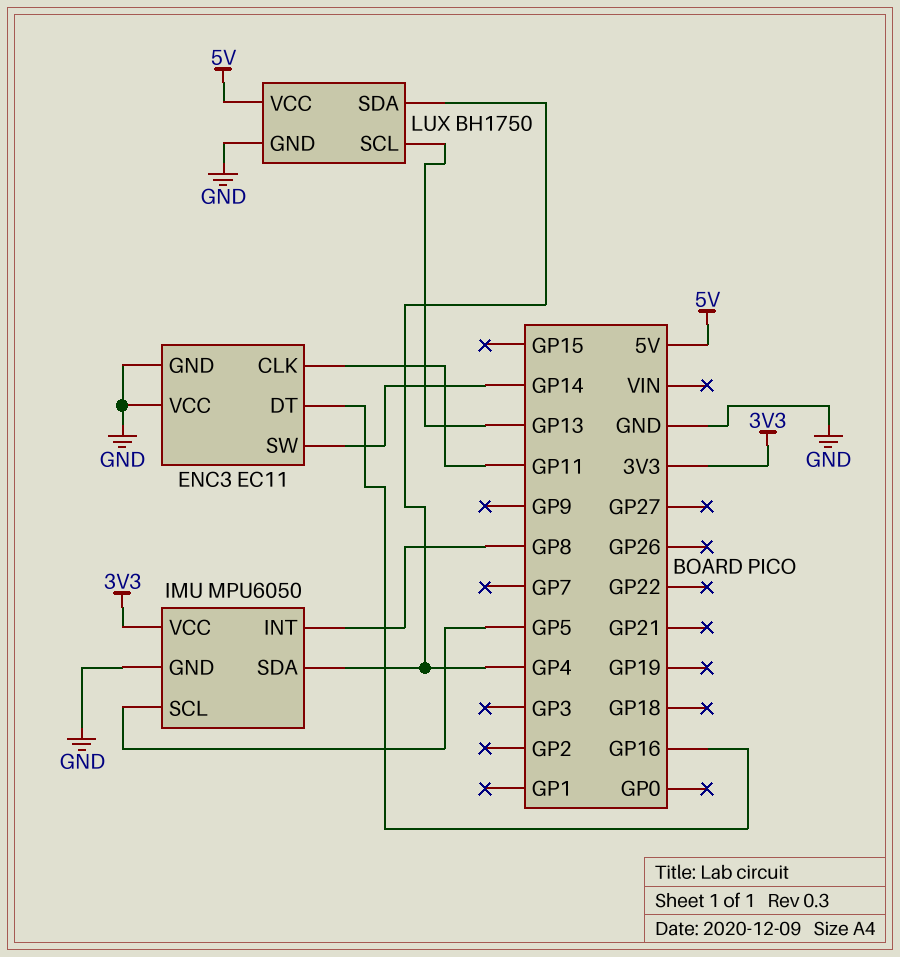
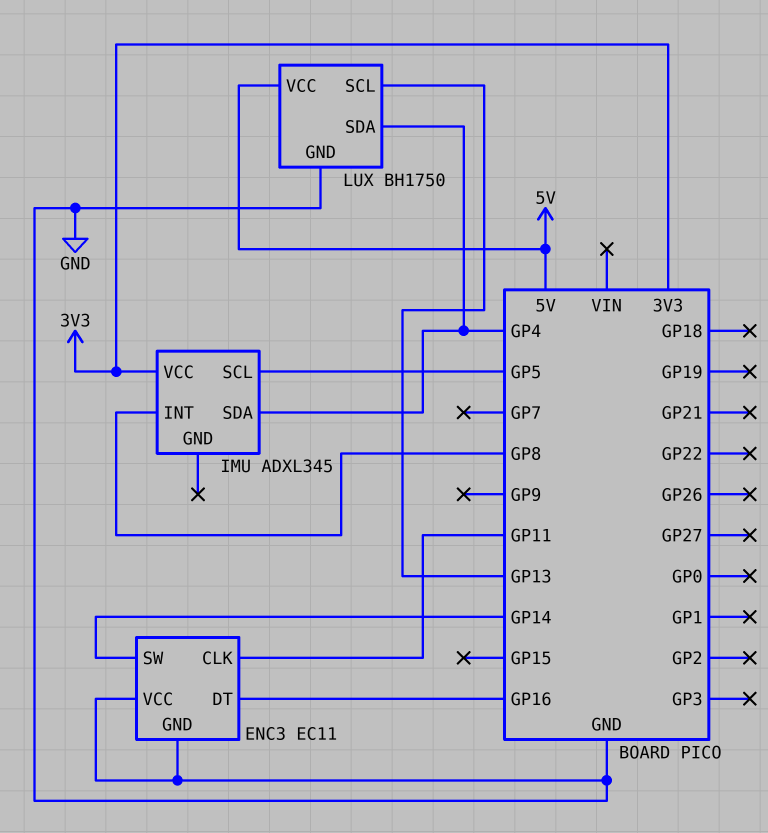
IMU: MPU6050 -> ADXL345
IMU pin GND: GND -> none

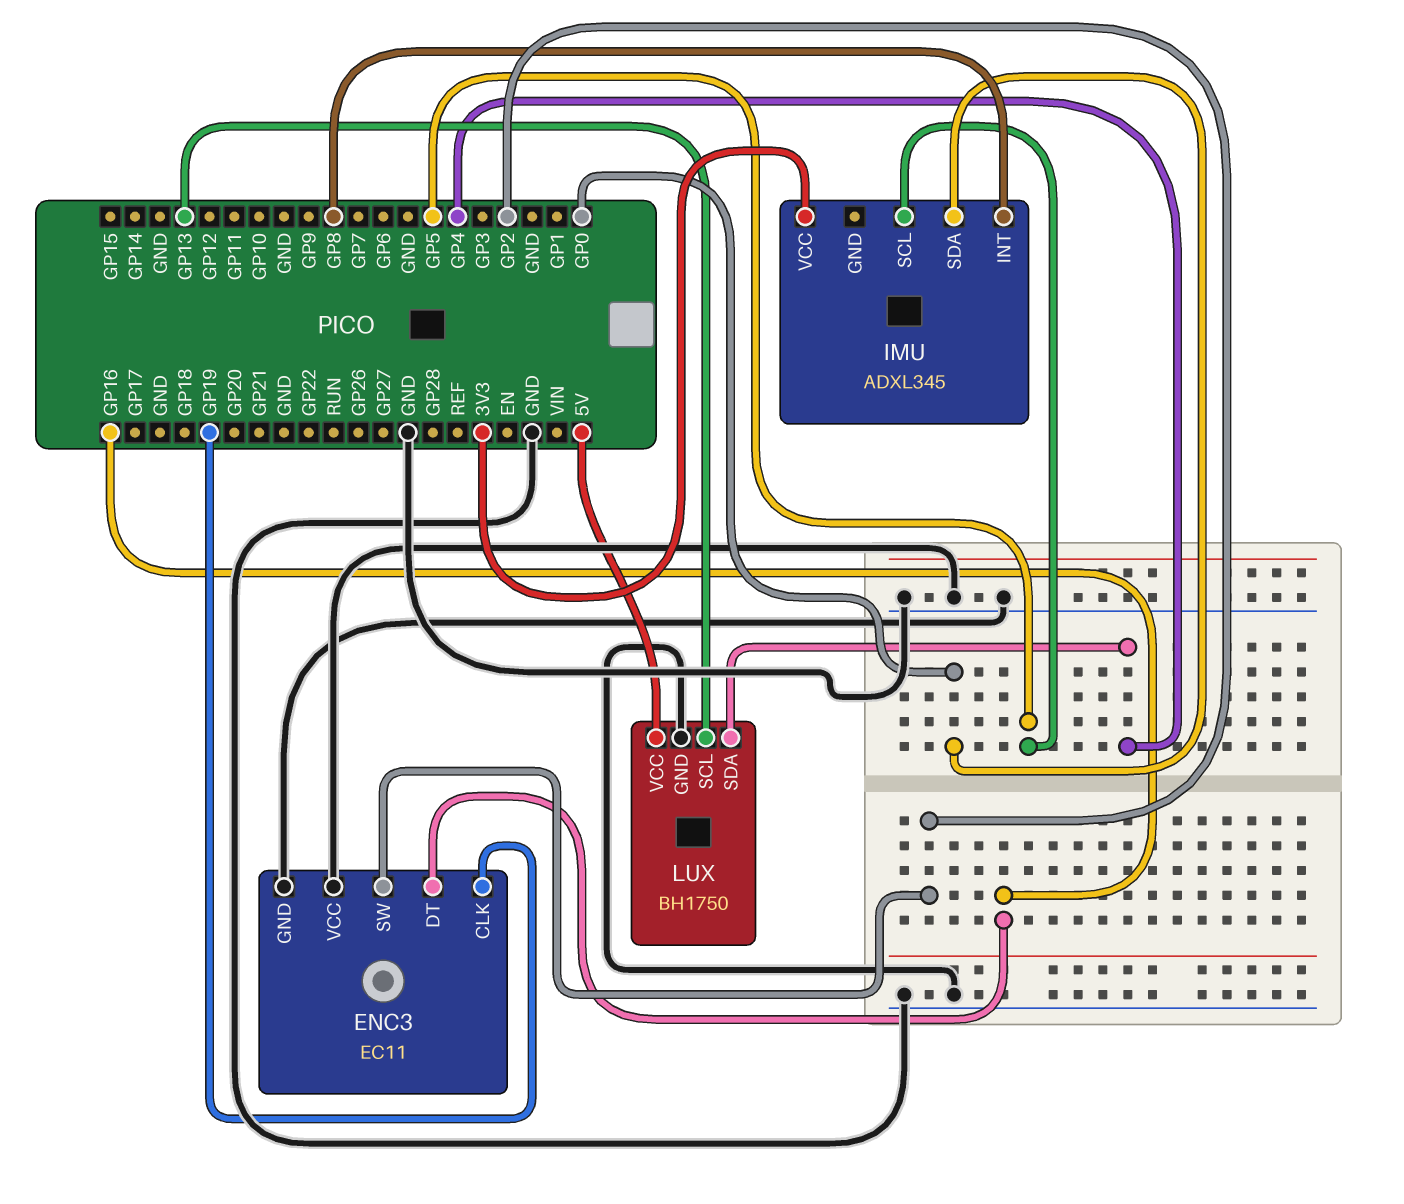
ENC3 pin CLK: GP11 -> GP19
ENC3 pin SW: GP14 -> GP2
IMU pin SDA: GP4 -> GP0

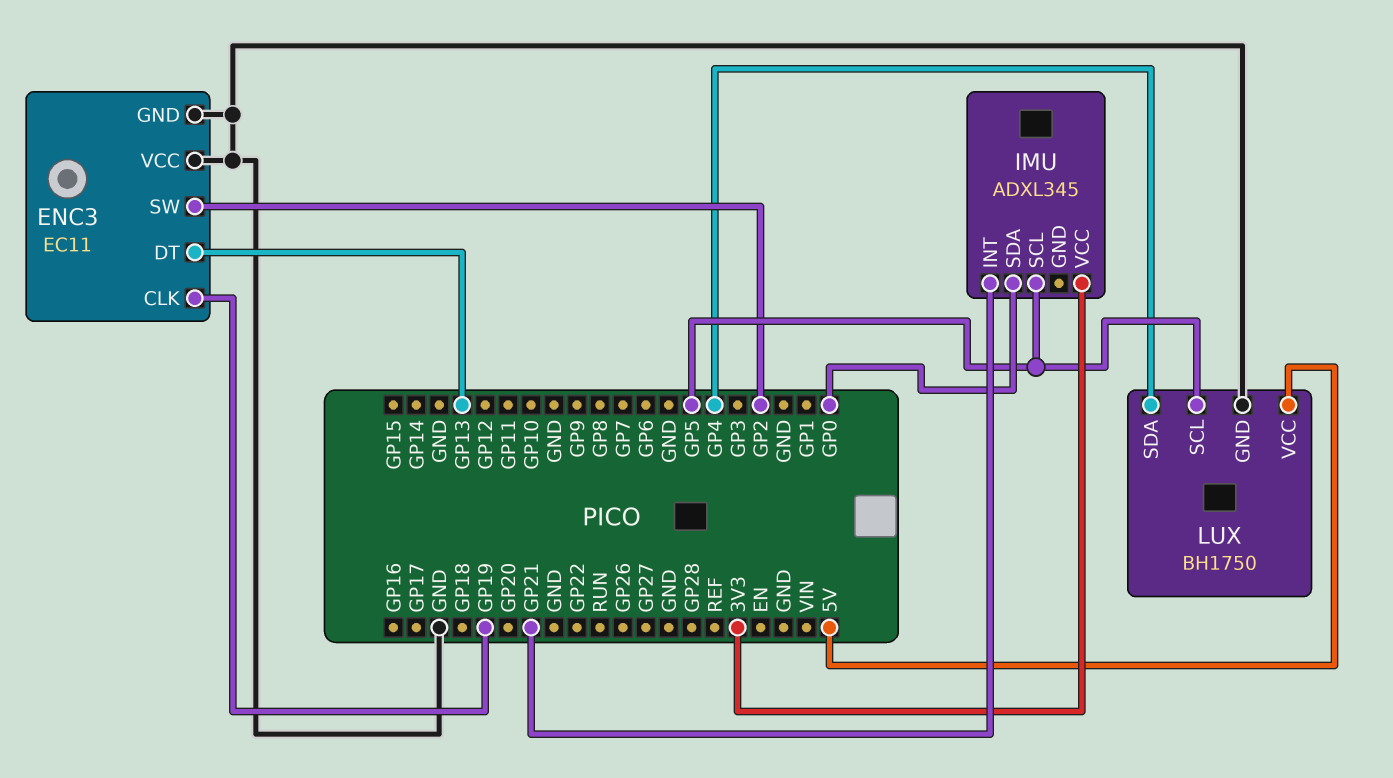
ENC3 pin DT: GP16 -> GP13
IMU pin INT: GP8 -> GP21
LUX pin SCL: GP13 -> GP5

